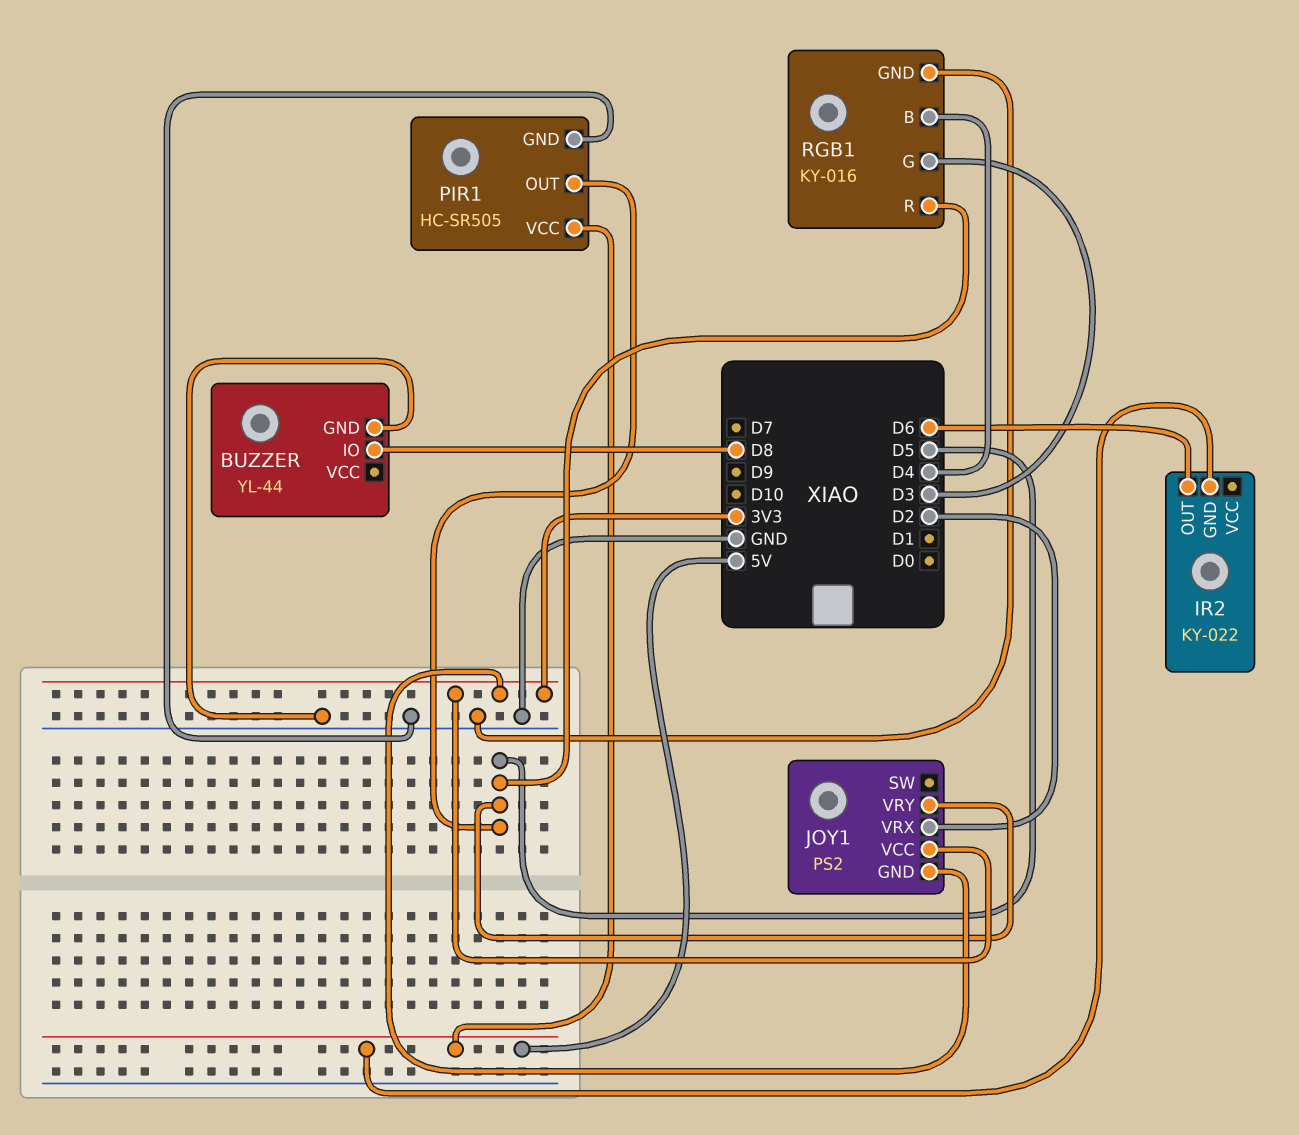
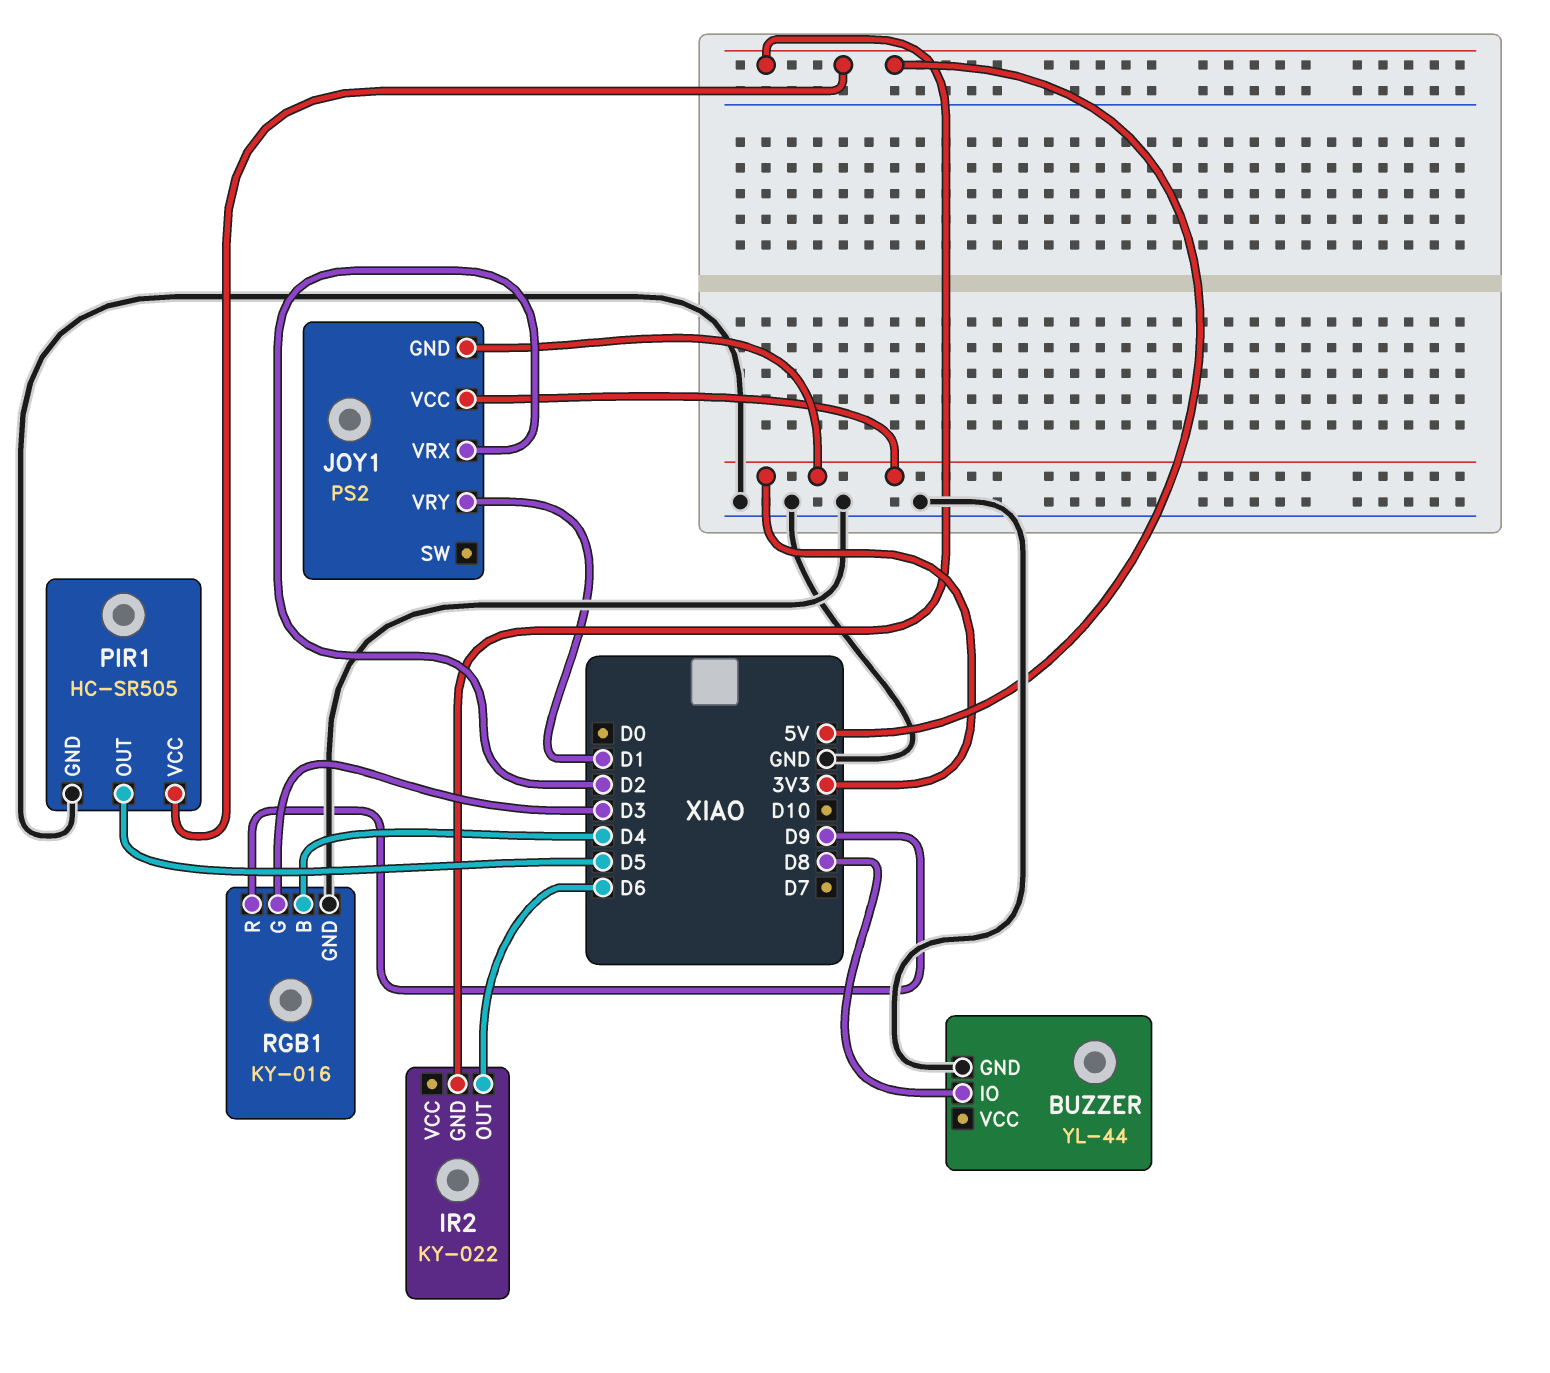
JOY1 pin VRY: D5 -> D1
RGB1 pin R: D5 -> D9

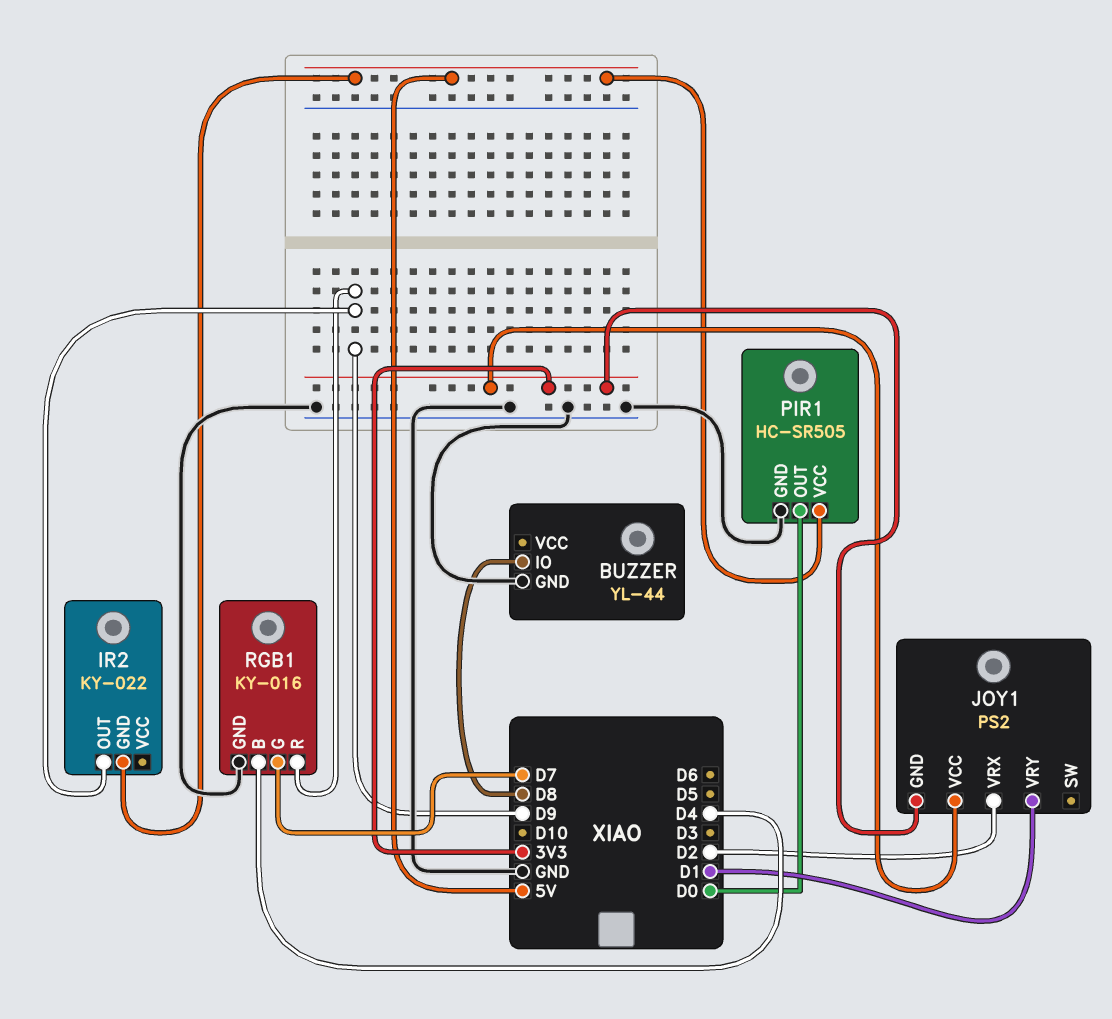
IR2 pin OUT: D6 -> D9
PIR1 pin OUT: D5 -> D0
RGB1 pin G: D3 -> D7

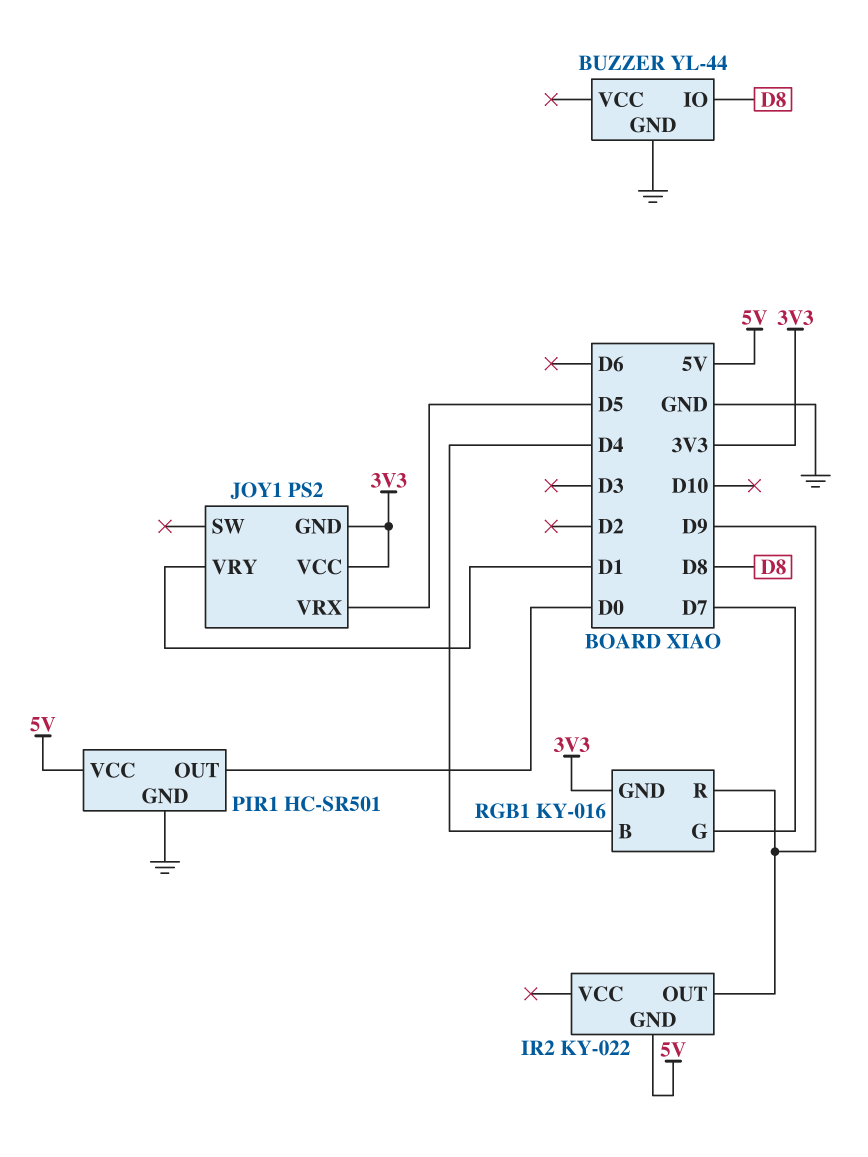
JOY1 pin VRX: D2 -> D5
PIR1: HC-SR505 -> HC-SR501
RGB1 pin GND: GND -> 3V3

